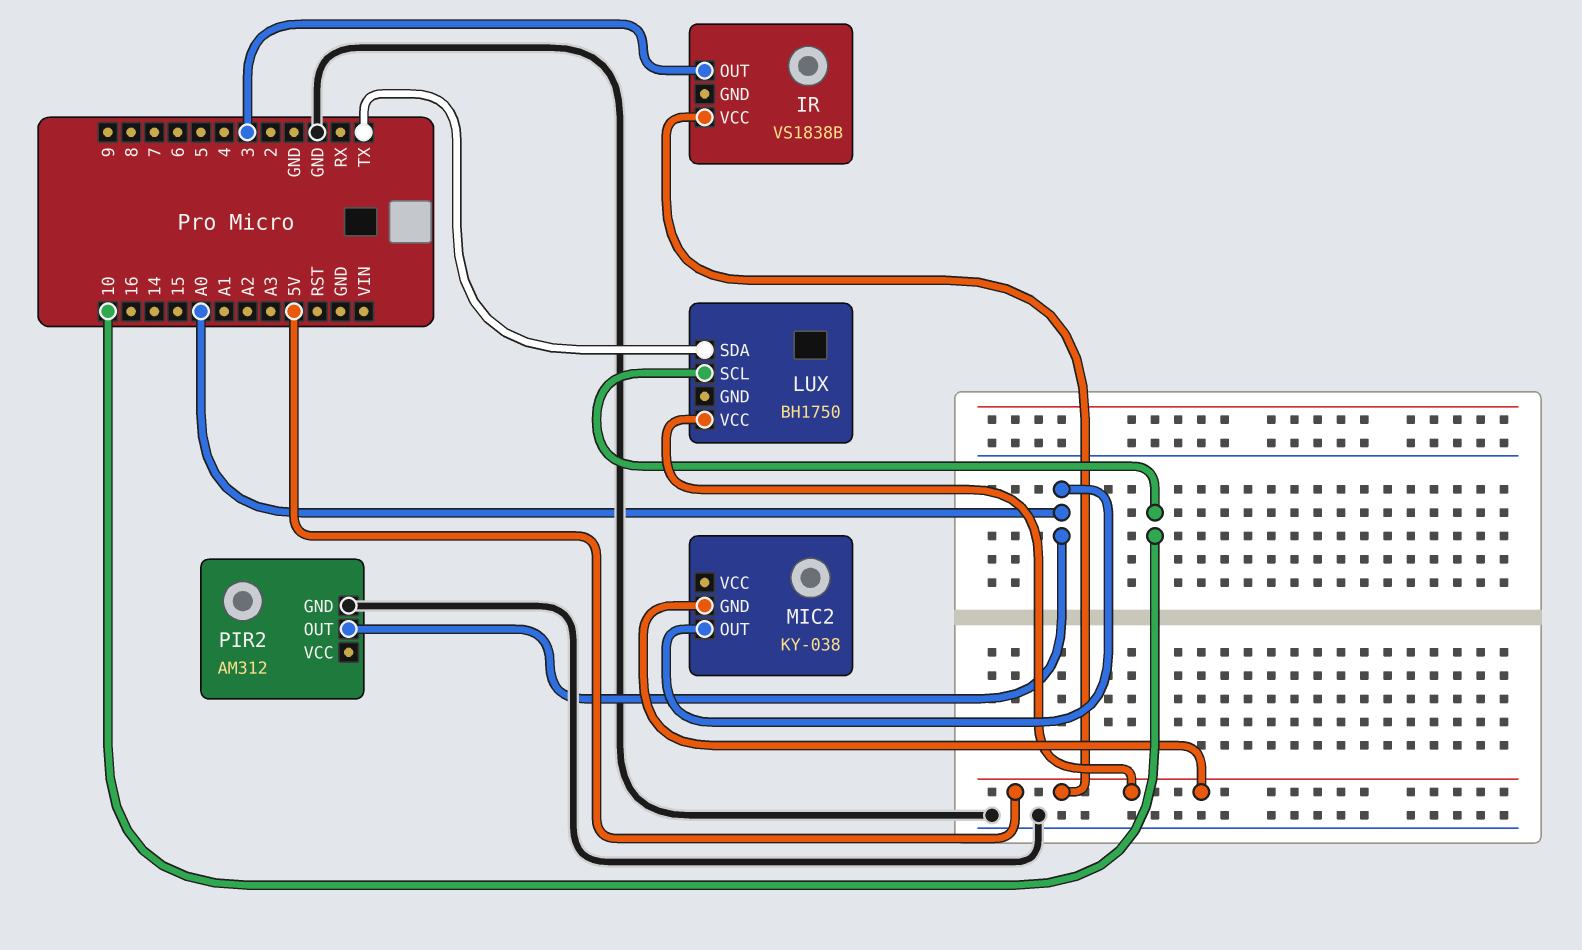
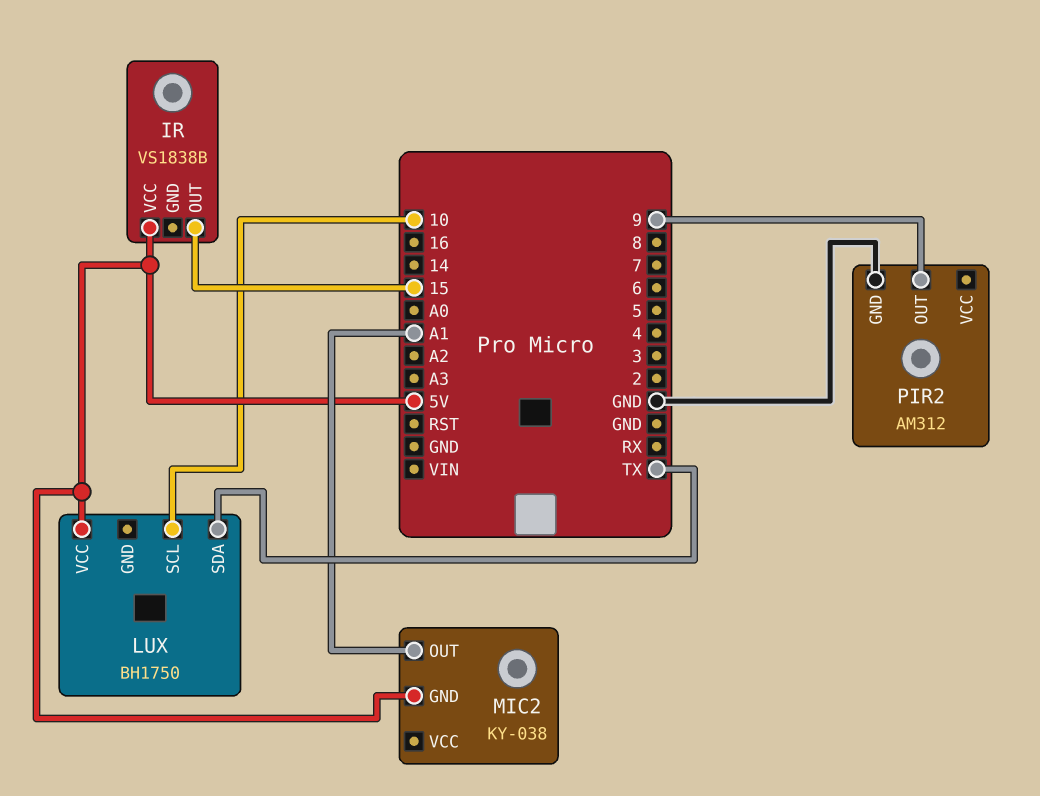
IR pin OUT: 3 -> 15
MIC2 pin OUT: A0 -> A1
PIR2 pin OUT: A0 -> 9

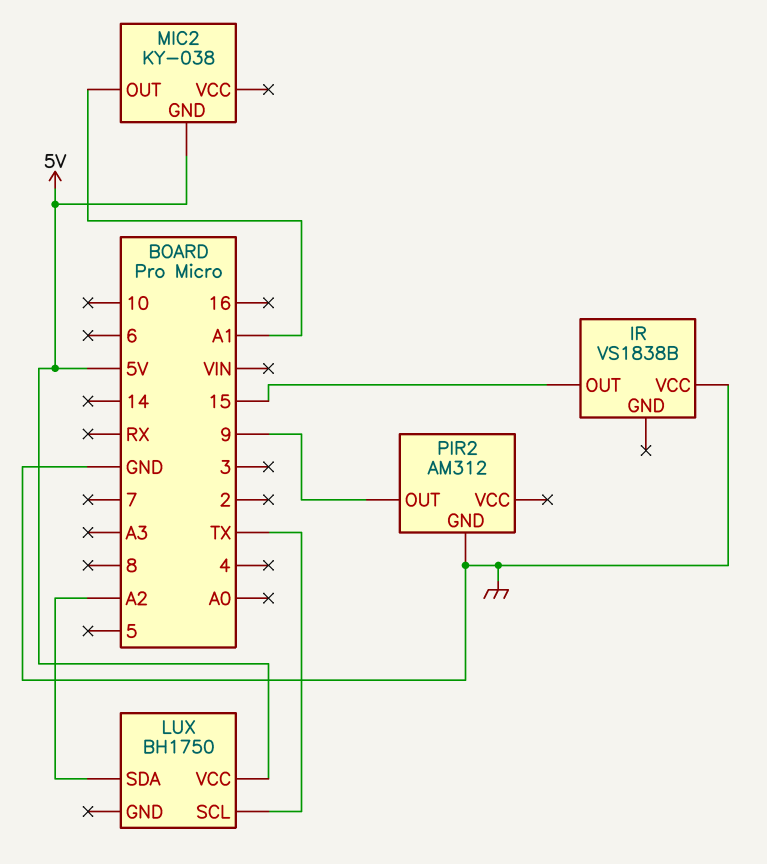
IR pin VCC: 5V -> GND
LUX pin SCL: 10 -> TX
LUX pin SDA: TX -> A2

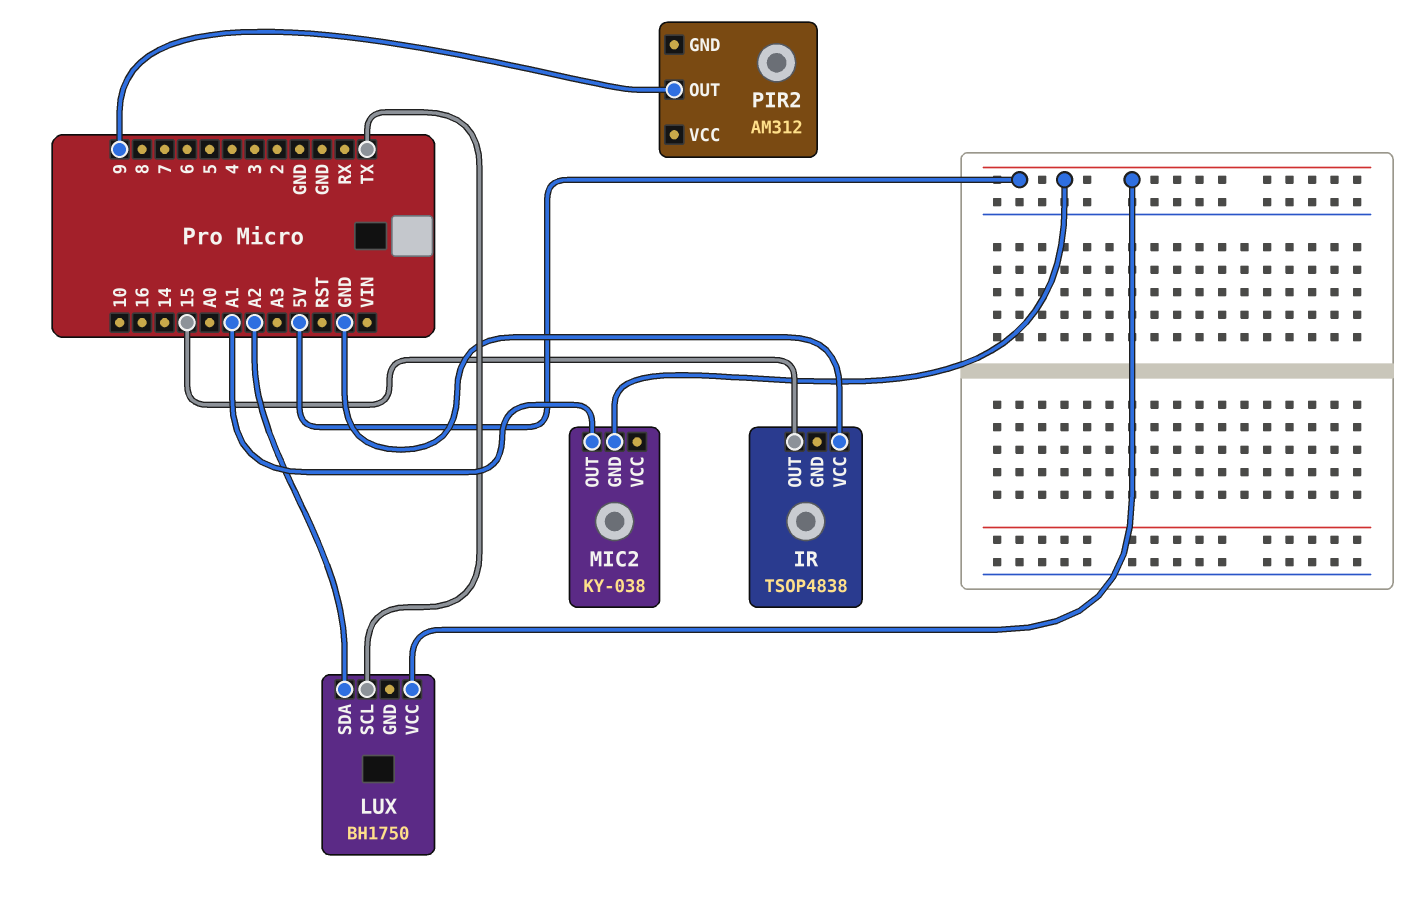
IR: VS1838B -> TSOP4838
PIR2 pin GND: GND -> none

